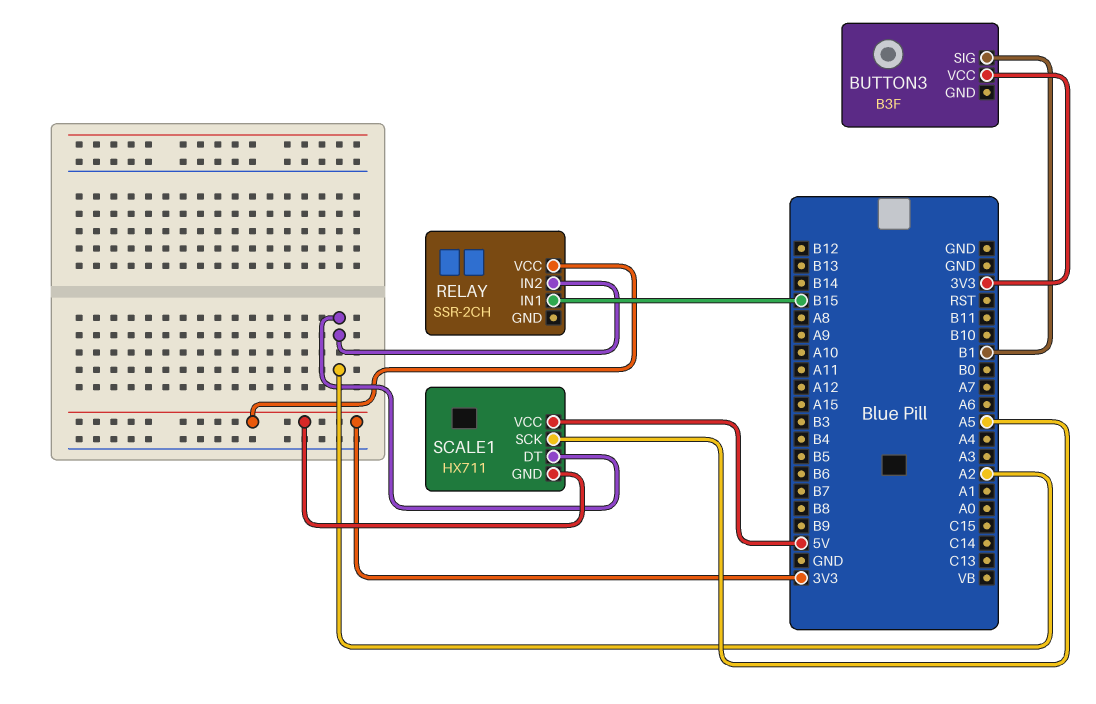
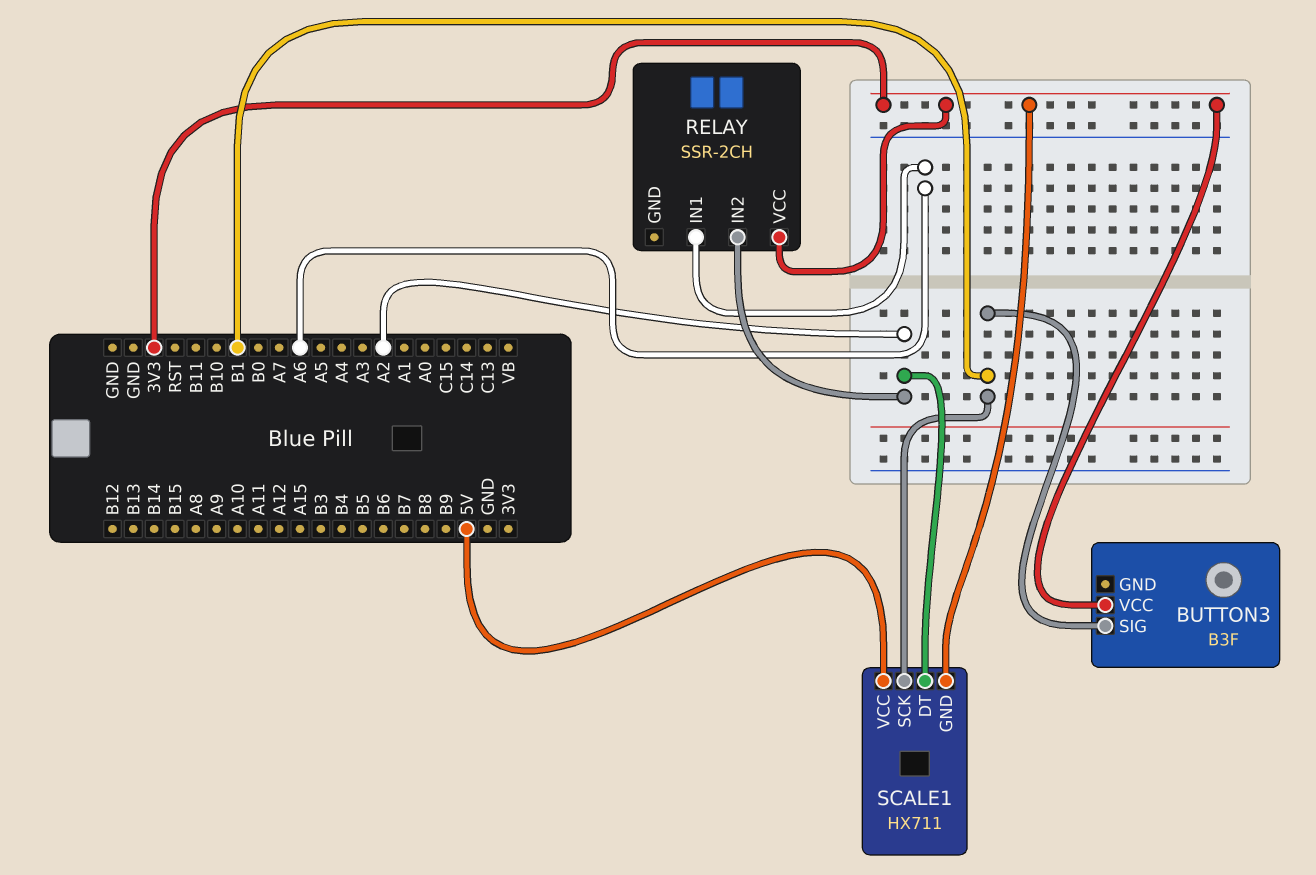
RELAY pin IN1: B15 -> A6
SCALE1 pin SCK: A5 -> B1

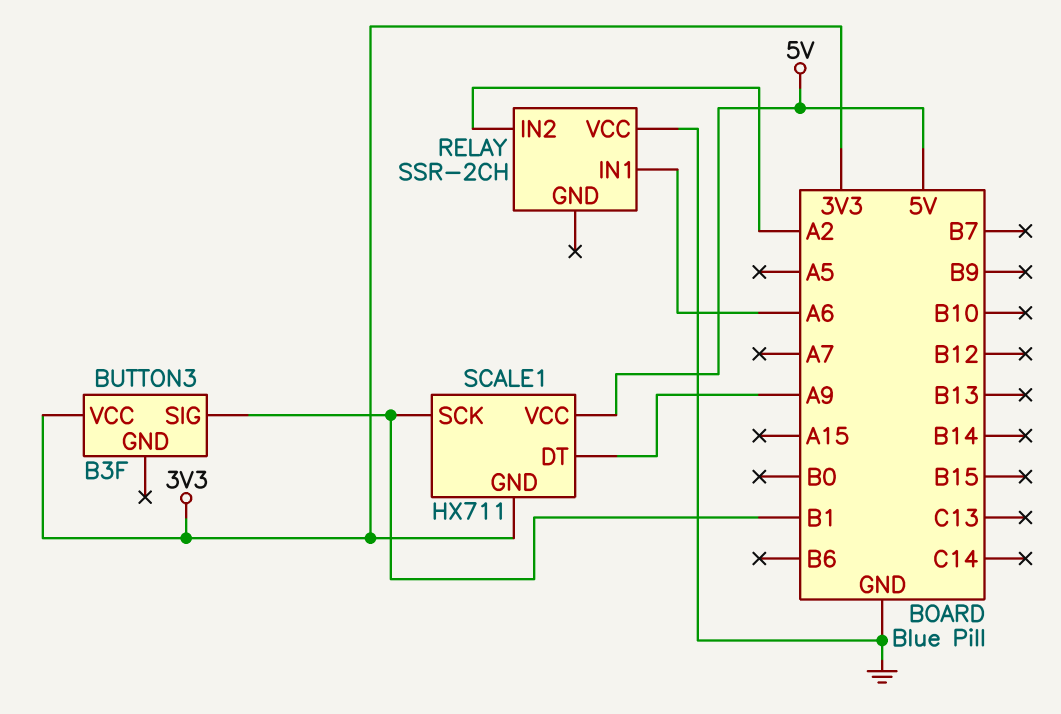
RELAY pin VCC: 3V3 -> GND
SCALE1 pin DT: A2 -> A9

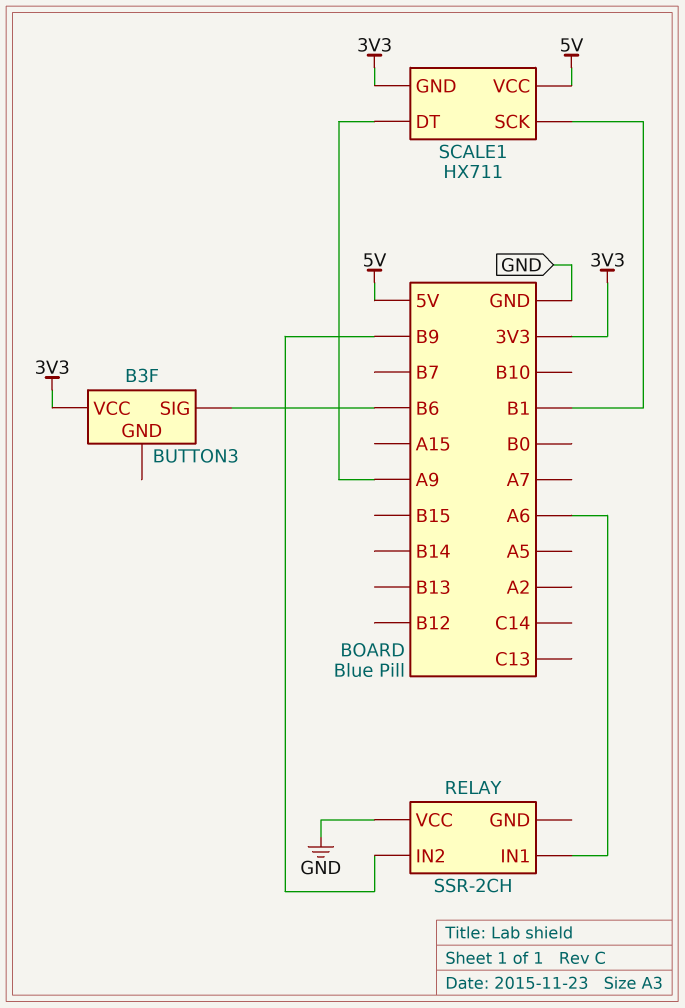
BUTTON3 pin SIG: B1 -> B6
RELAY pin IN2: A2 -> B9

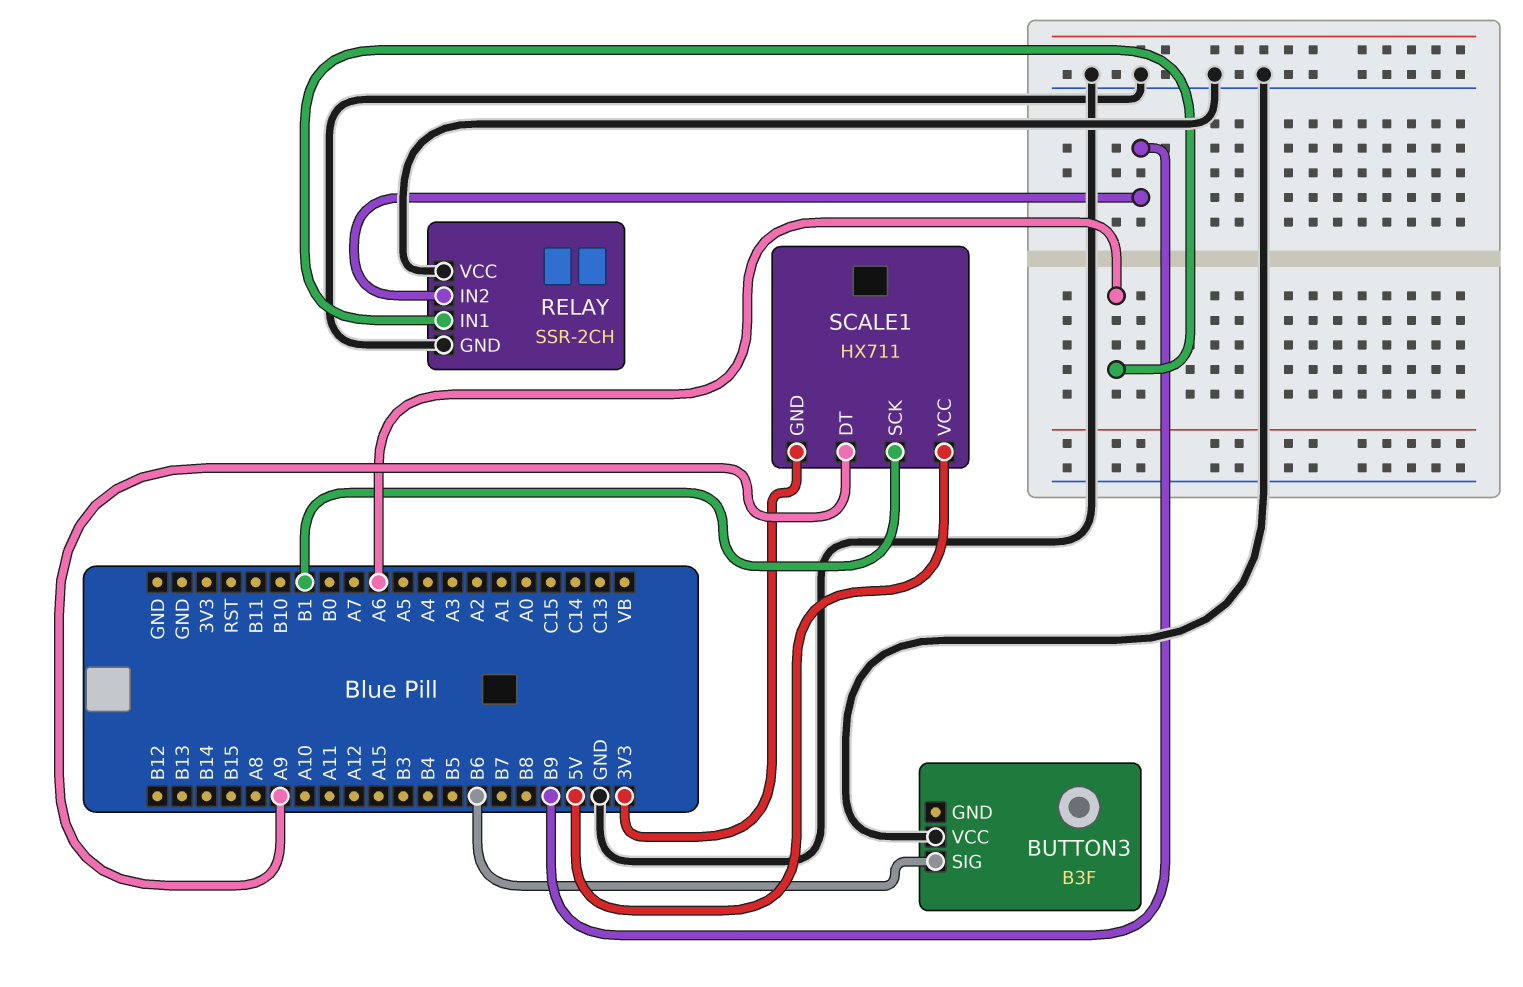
BUTTON3 pin VCC: 3V3 -> GND
RELAY pin GND: none -> GND

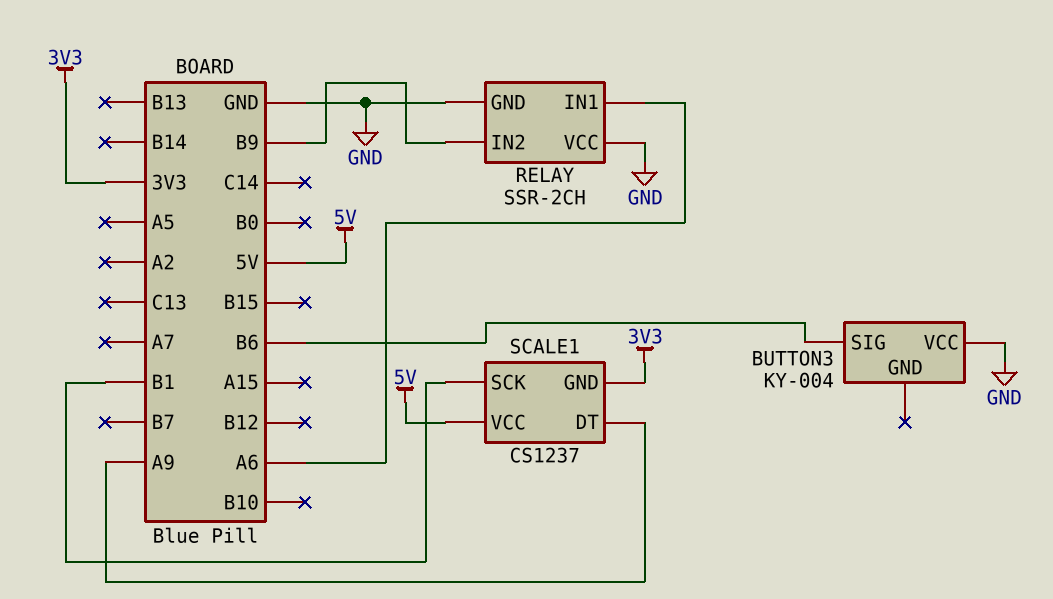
BUTTON3: B3F -> KY-004
SCALE1: HX711 -> CS1237

